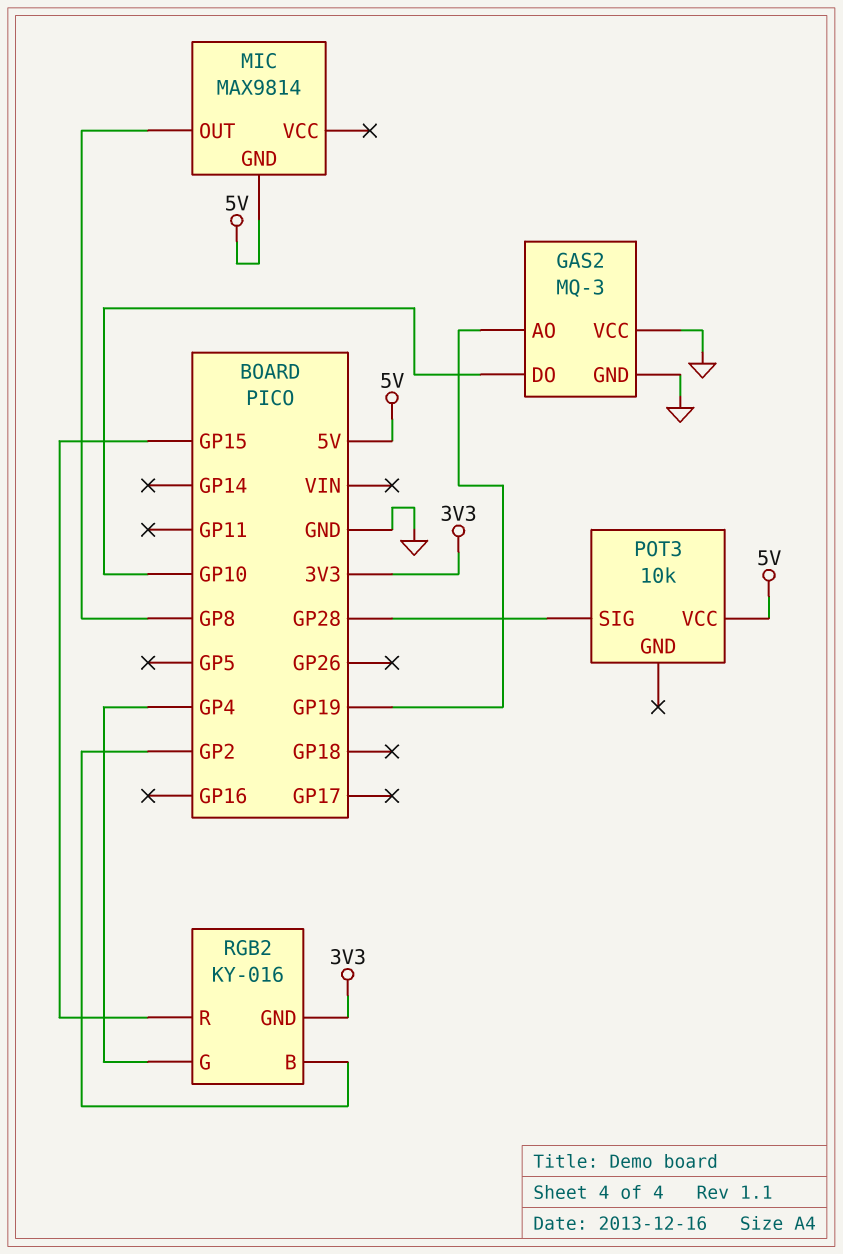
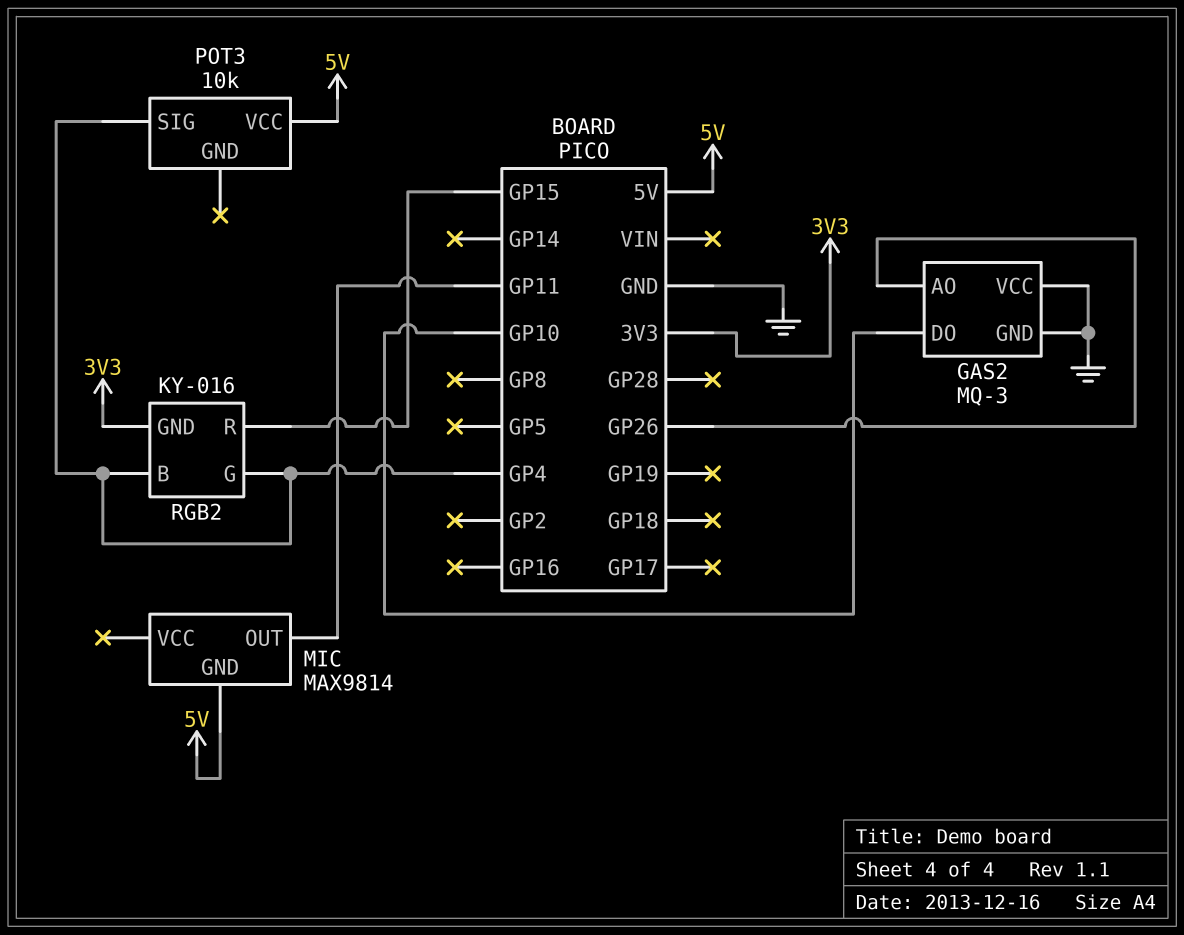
GAS2 pin AO: GP19 -> GP26
MIC pin OUT: GP8 -> GP11
POT3 pin SIG: GP28 -> GP4
RGB2 pin B: GP2 -> GP4

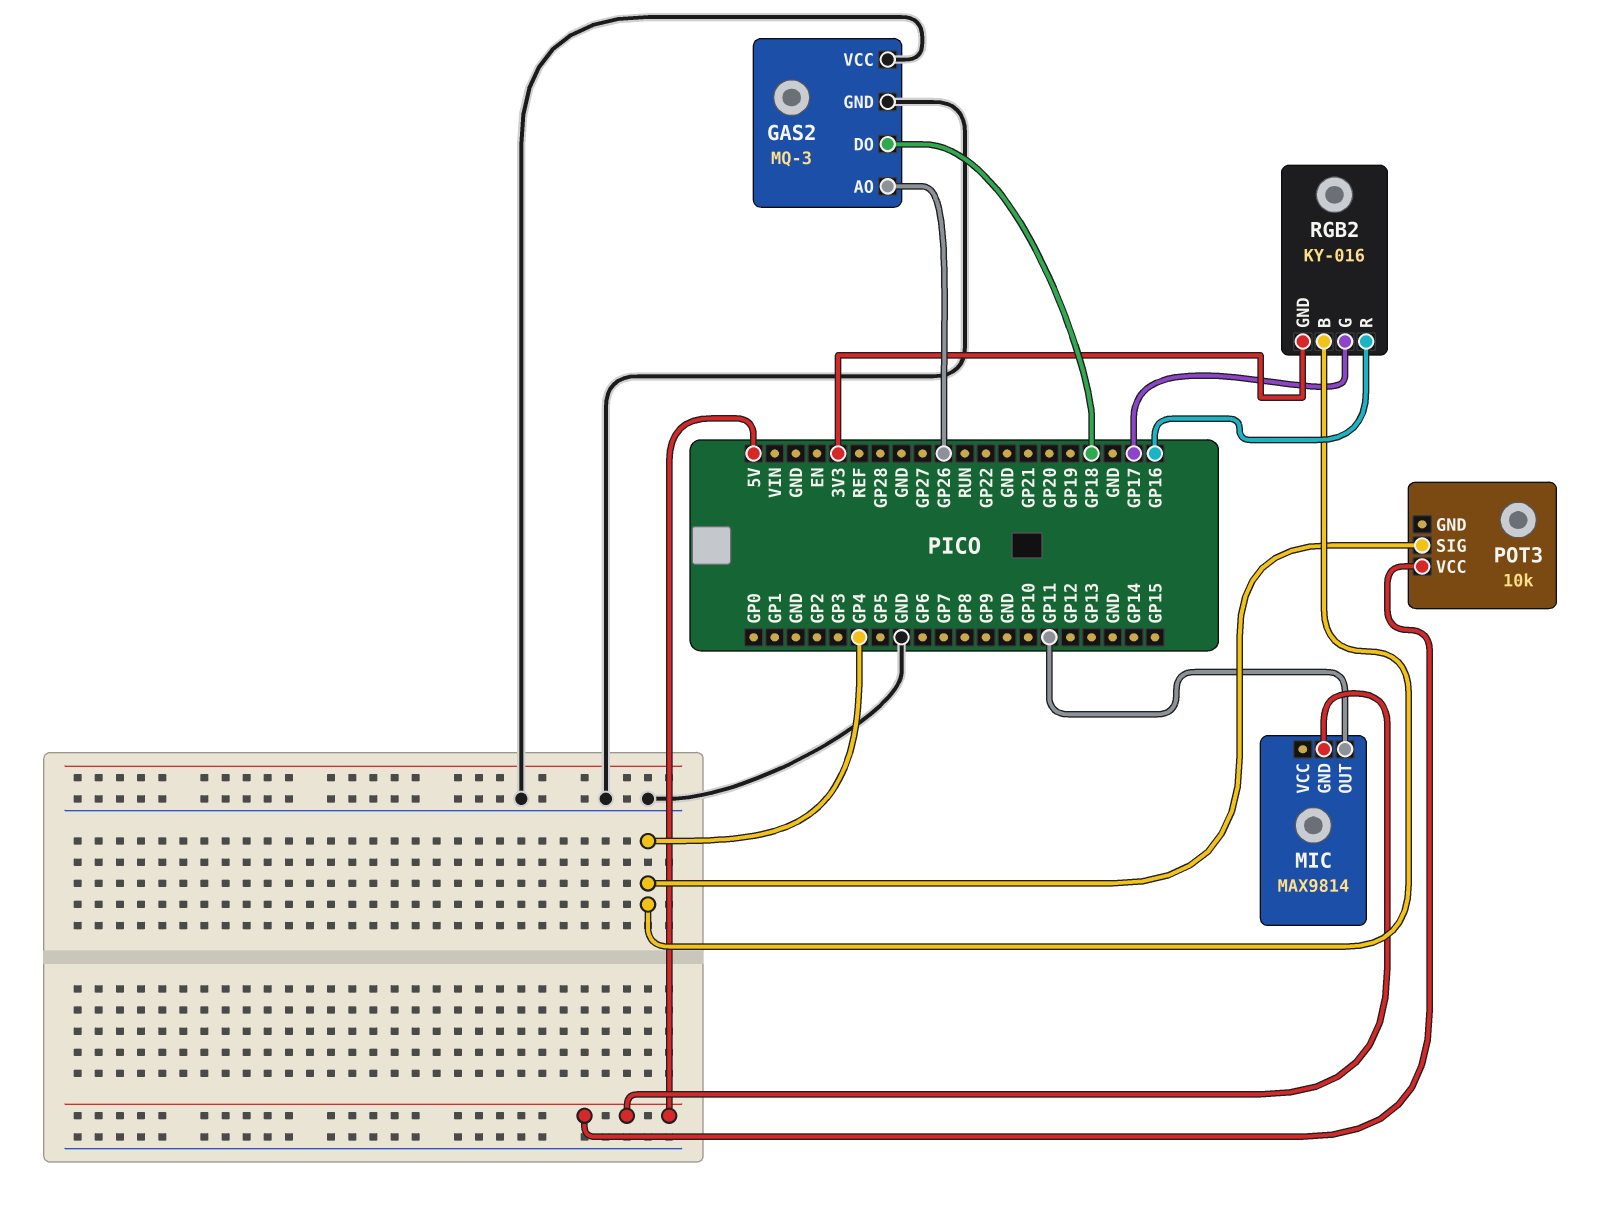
GAS2 pin DO: GP10 -> GP18
RGB2 pin G: GP4 -> GP17
RGB2 pin R: GP15 -> GP16

